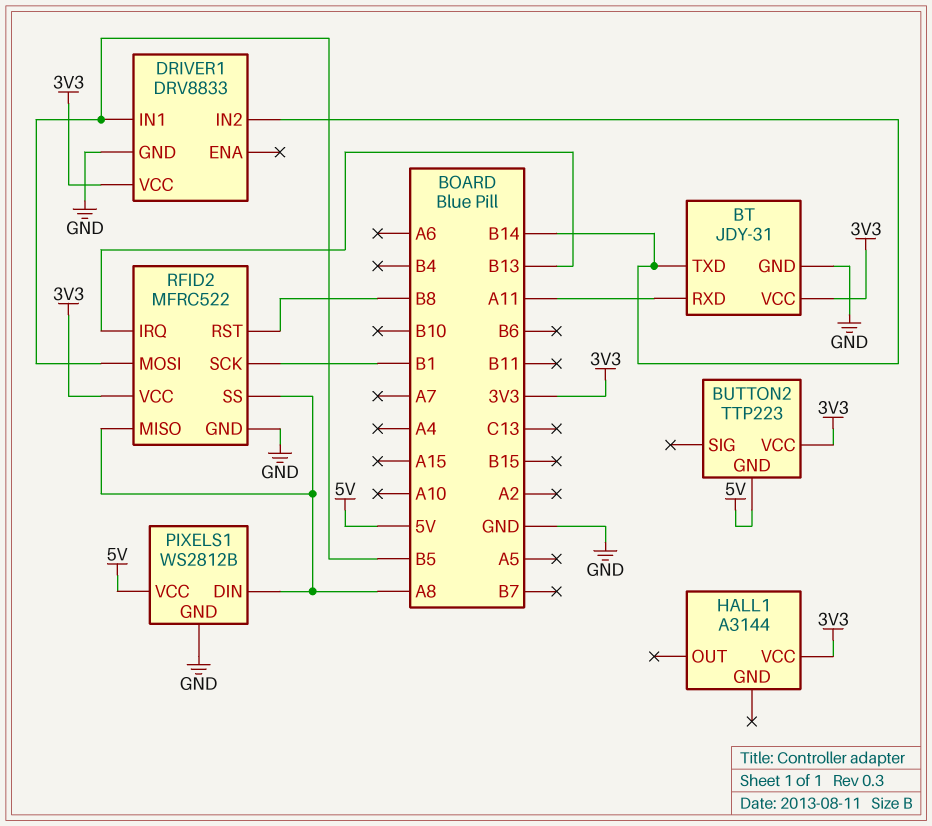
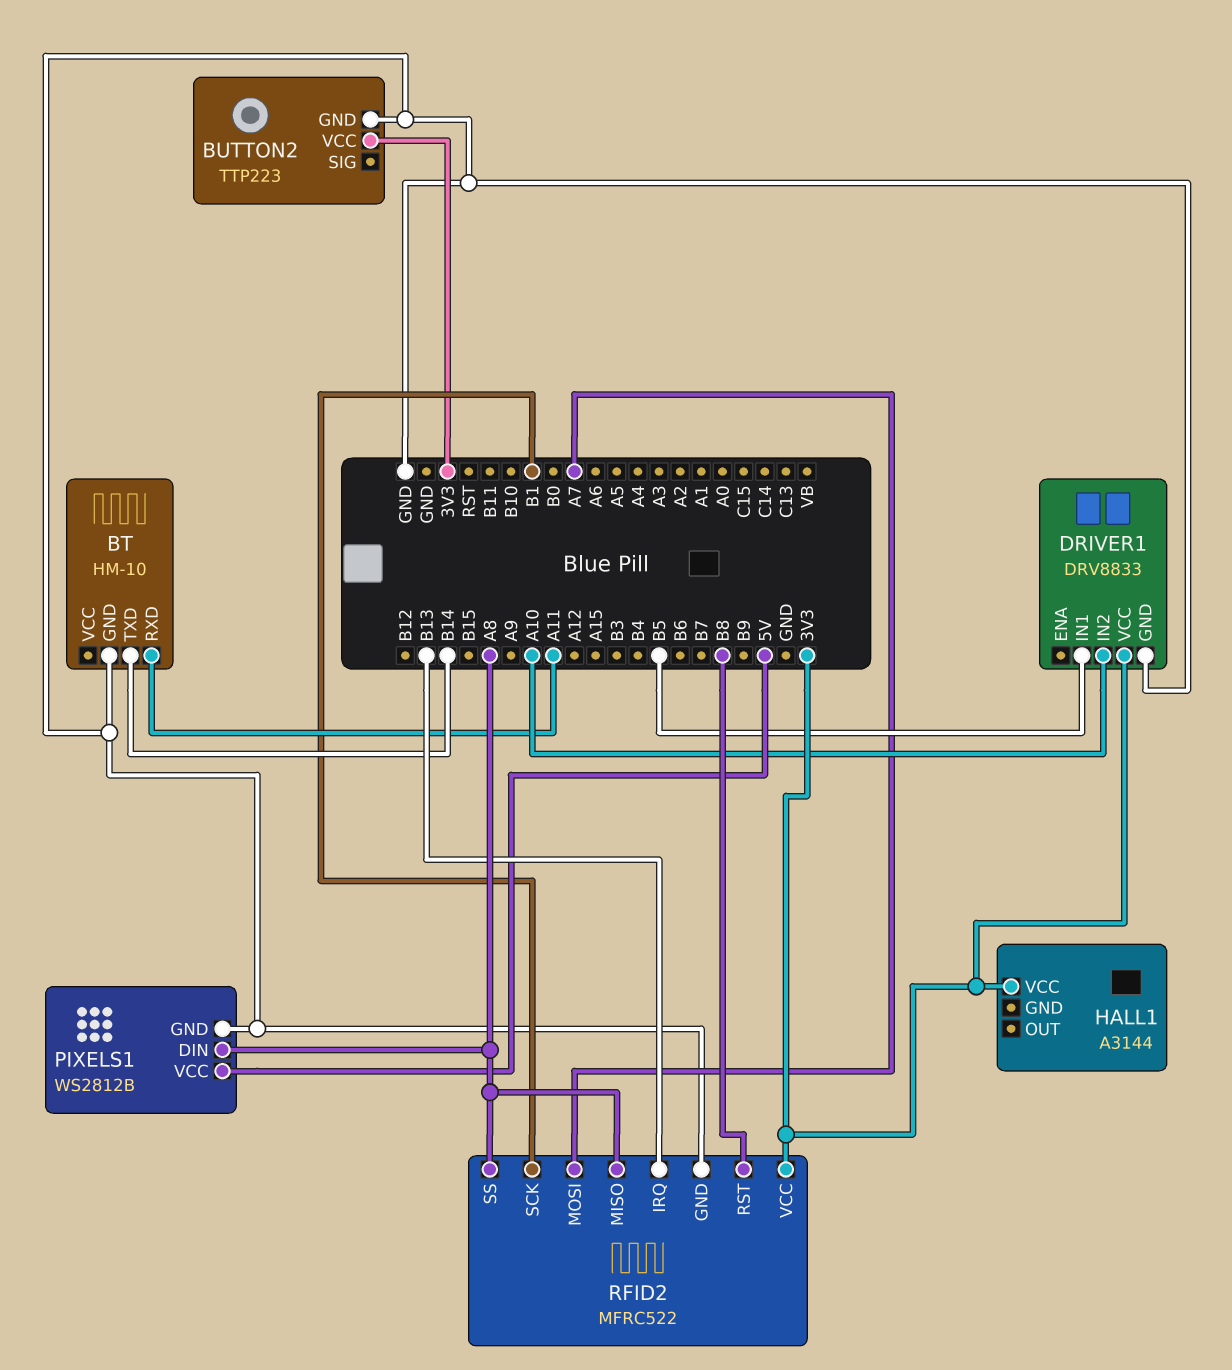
BT: JDY-31 -> HM-10
BT pin VCC: 3V3 -> none
BUTTON2 pin GND: 5V -> GND
DRIVER1 pin IN2: B14 -> A10
RFID2 pin MOSI: B5 -> A7

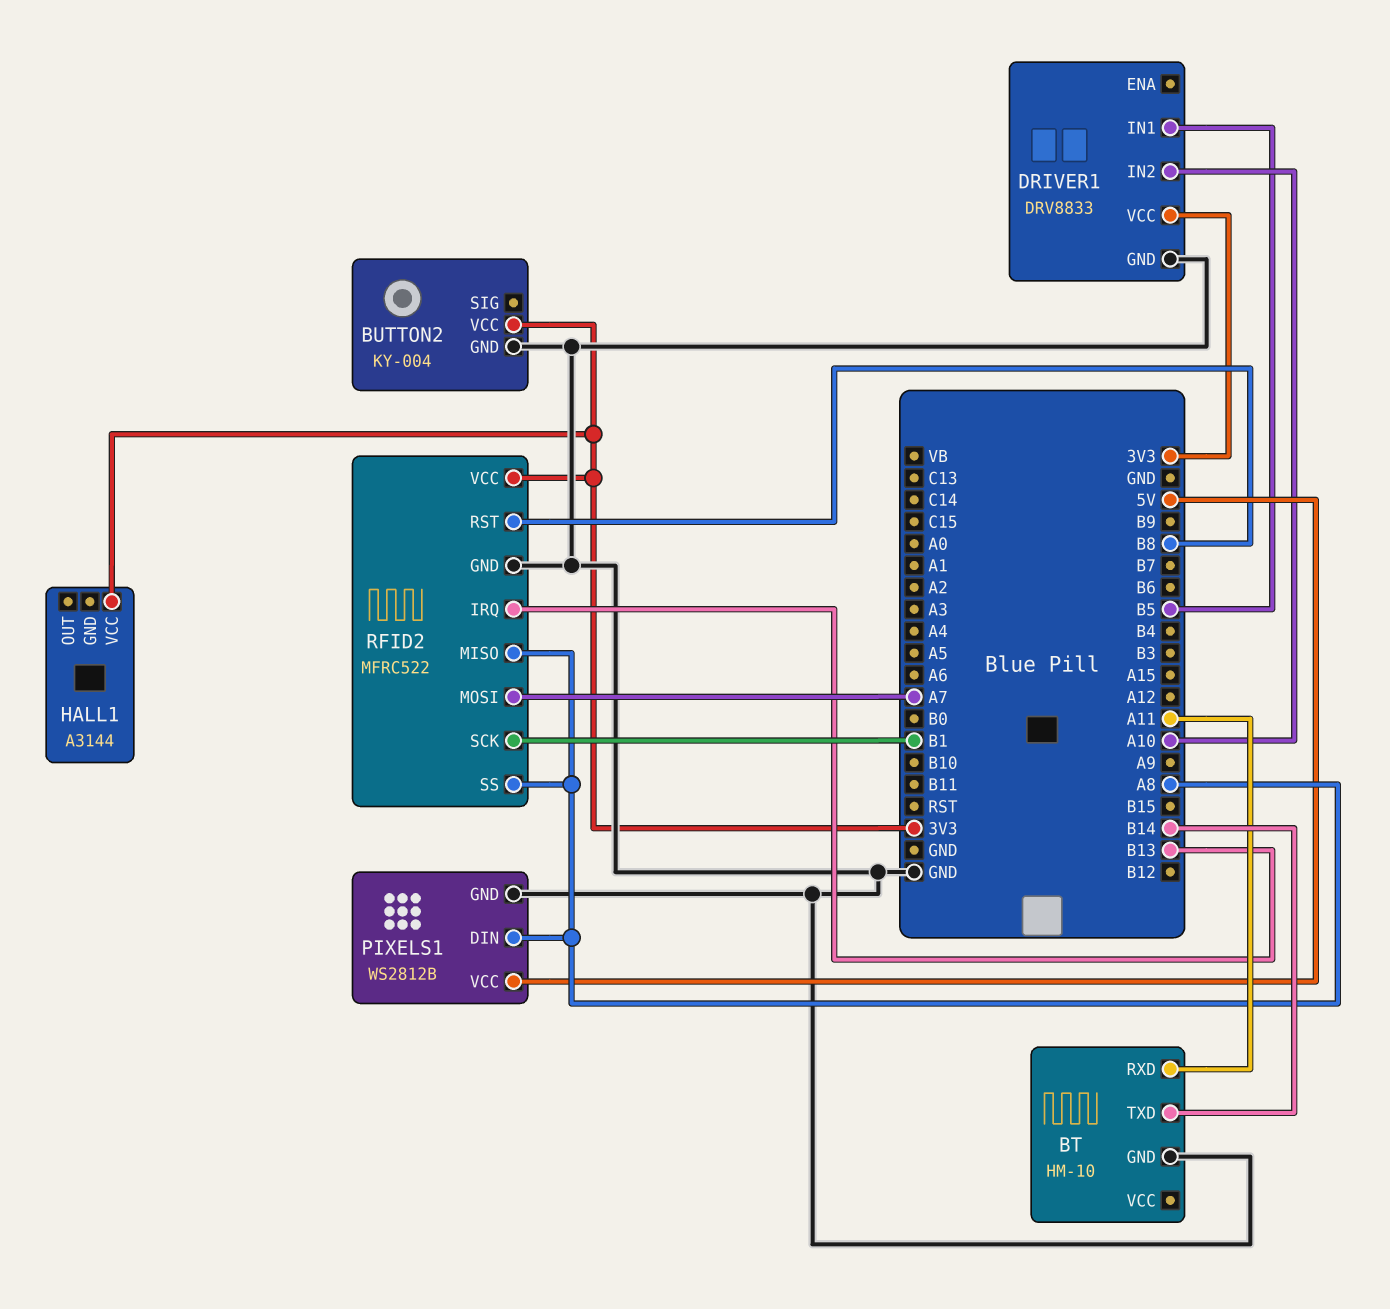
BUTTON2: TTP223 -> KY-004

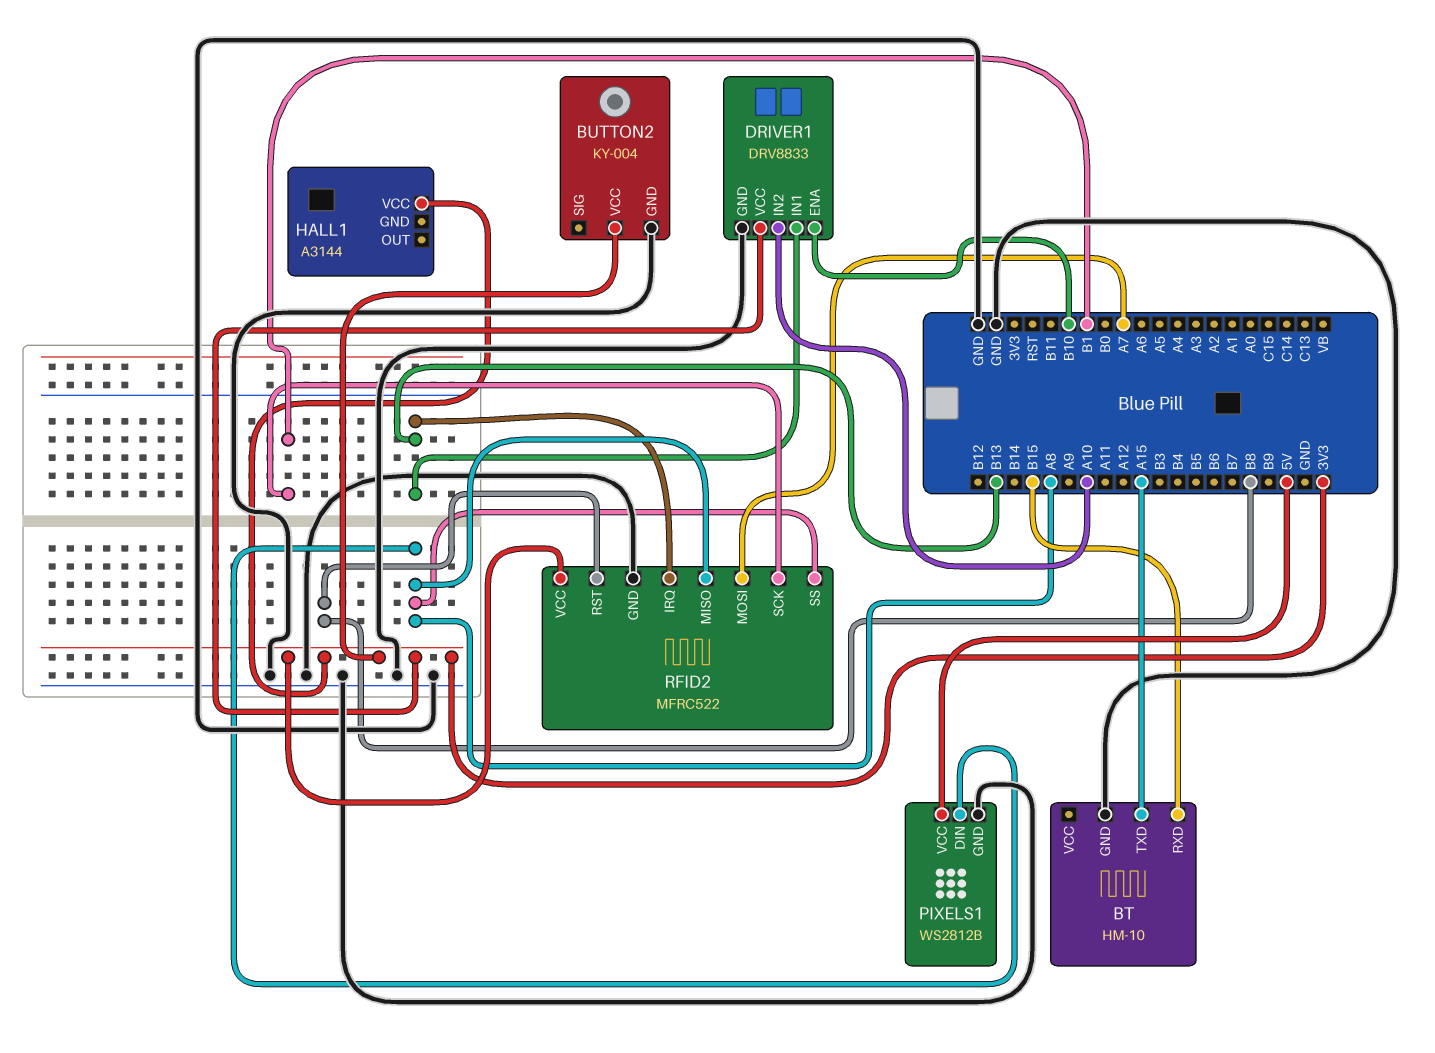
BT pin RXD: A11 -> B15
BT pin TXD: B14 -> A15
DRIVER1 pin ENA: none -> B10
DRIVER1 pin IN1: B5 -> B13

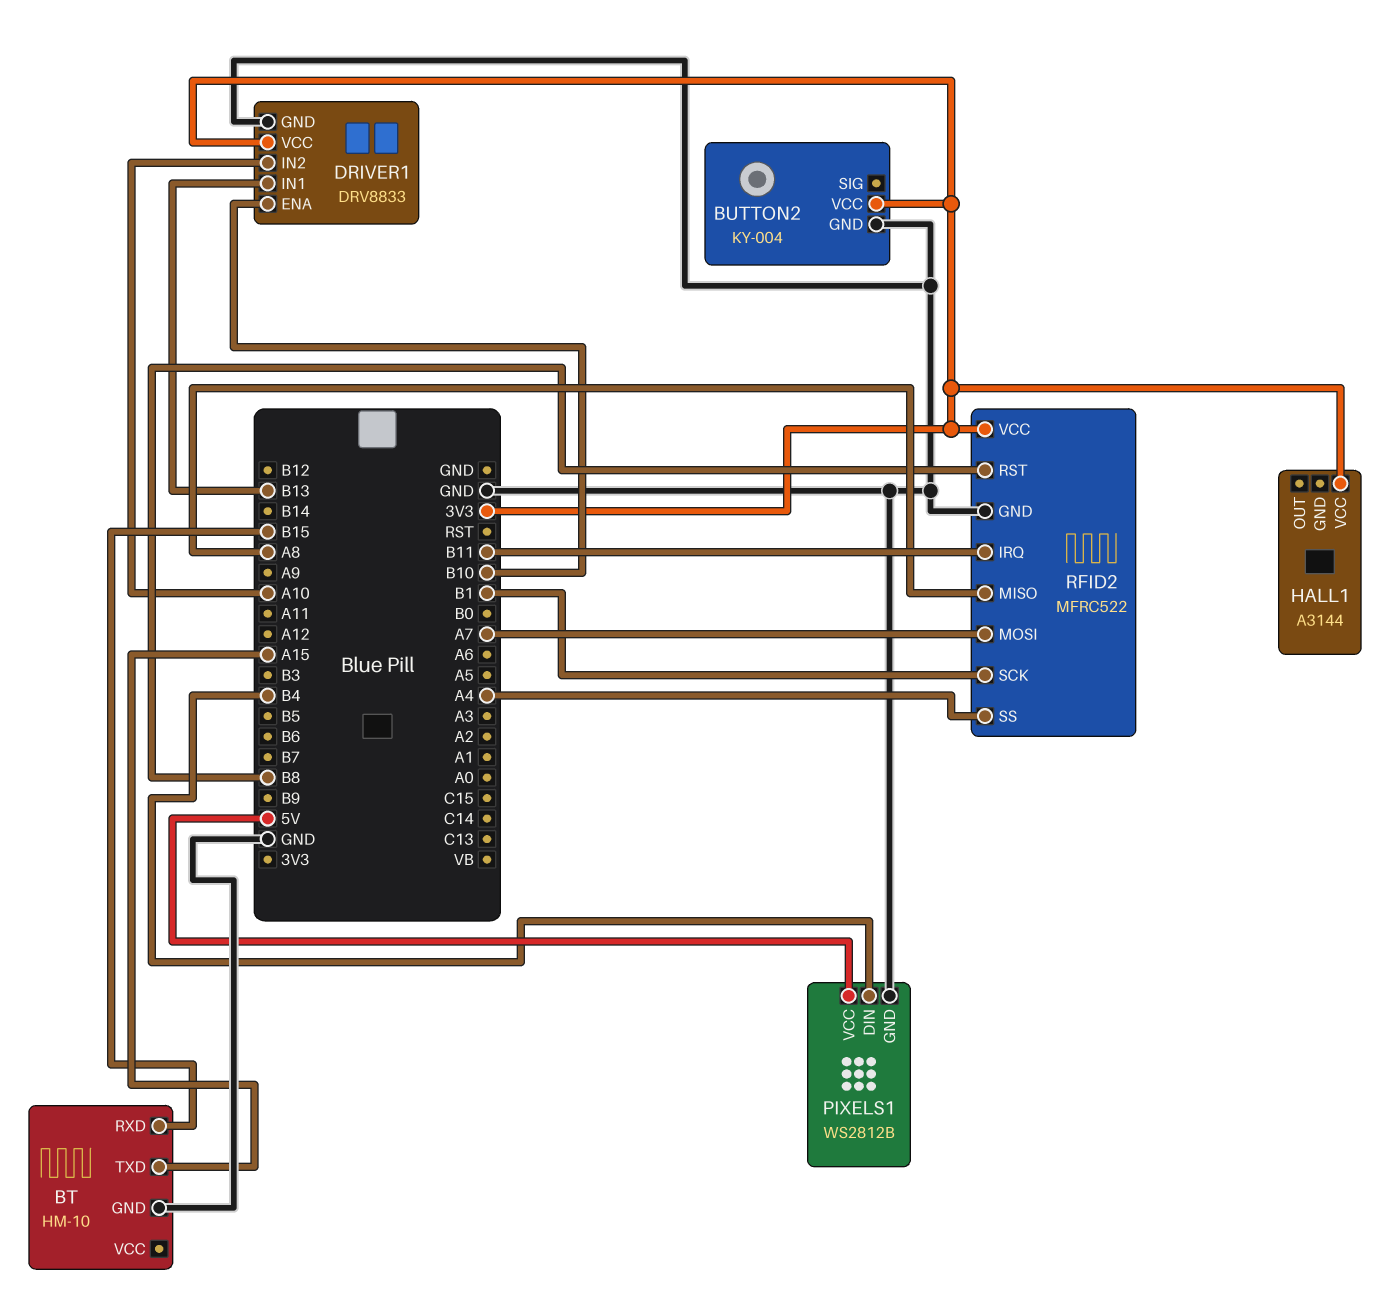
PIXELS1 pin DIN: A8 -> B4
RFID2 pin IRQ: B13 -> B11
RFID2 pin SS: A8 -> A4

